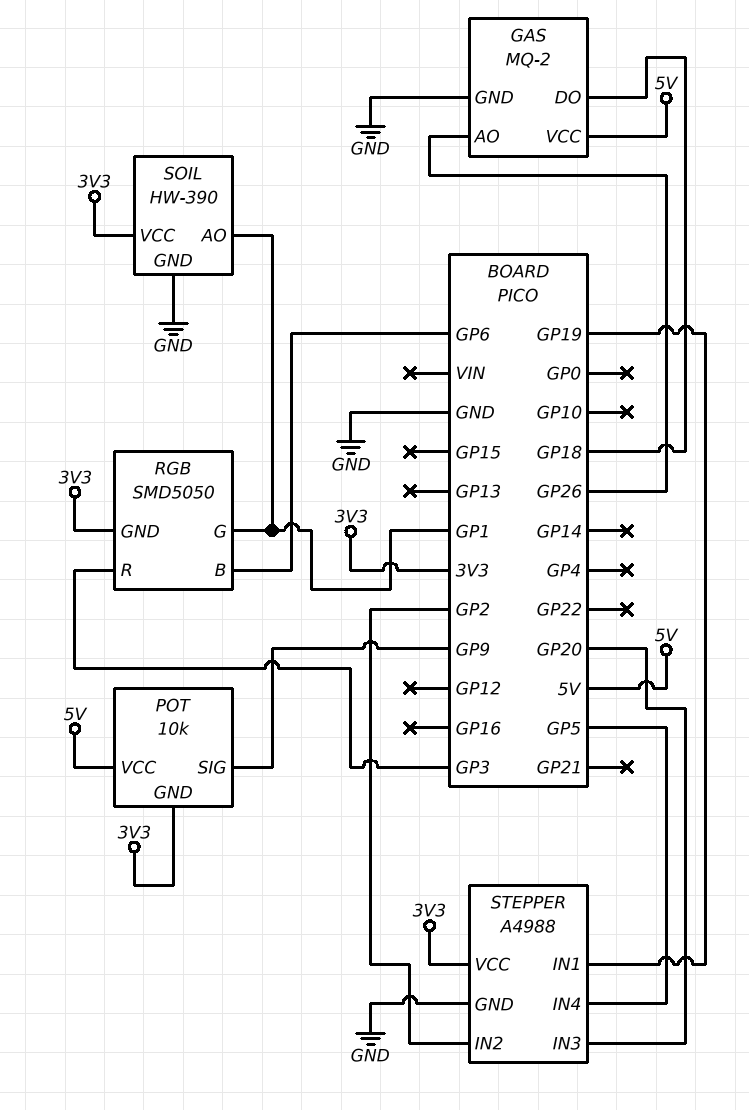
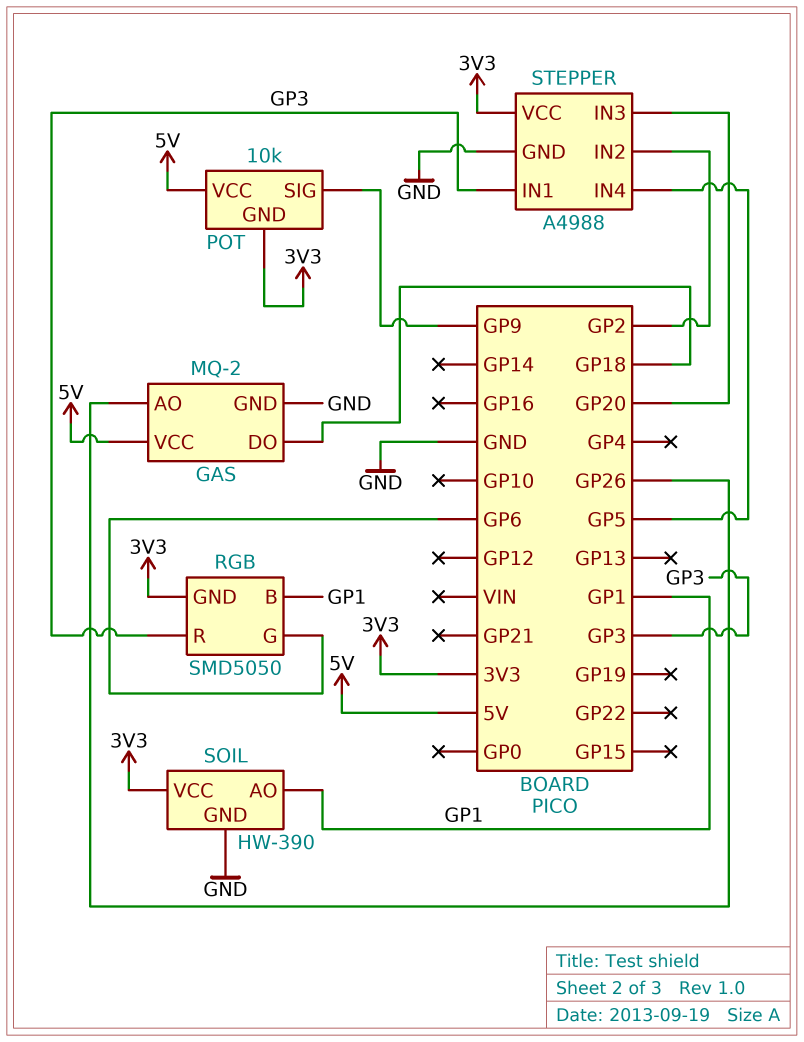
RGB pin B: GP6 -> GP1
RGB pin G: GP1 -> GP6
STEPPER pin IN1: GP19 -> GP3

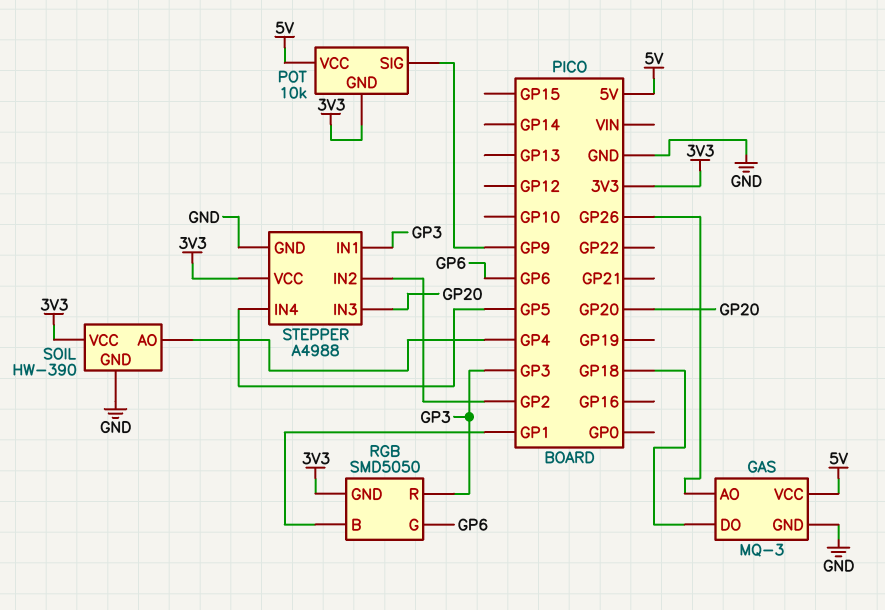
GAS: MQ-2 -> MQ-3
SOIL pin AO: GP1 -> GP4

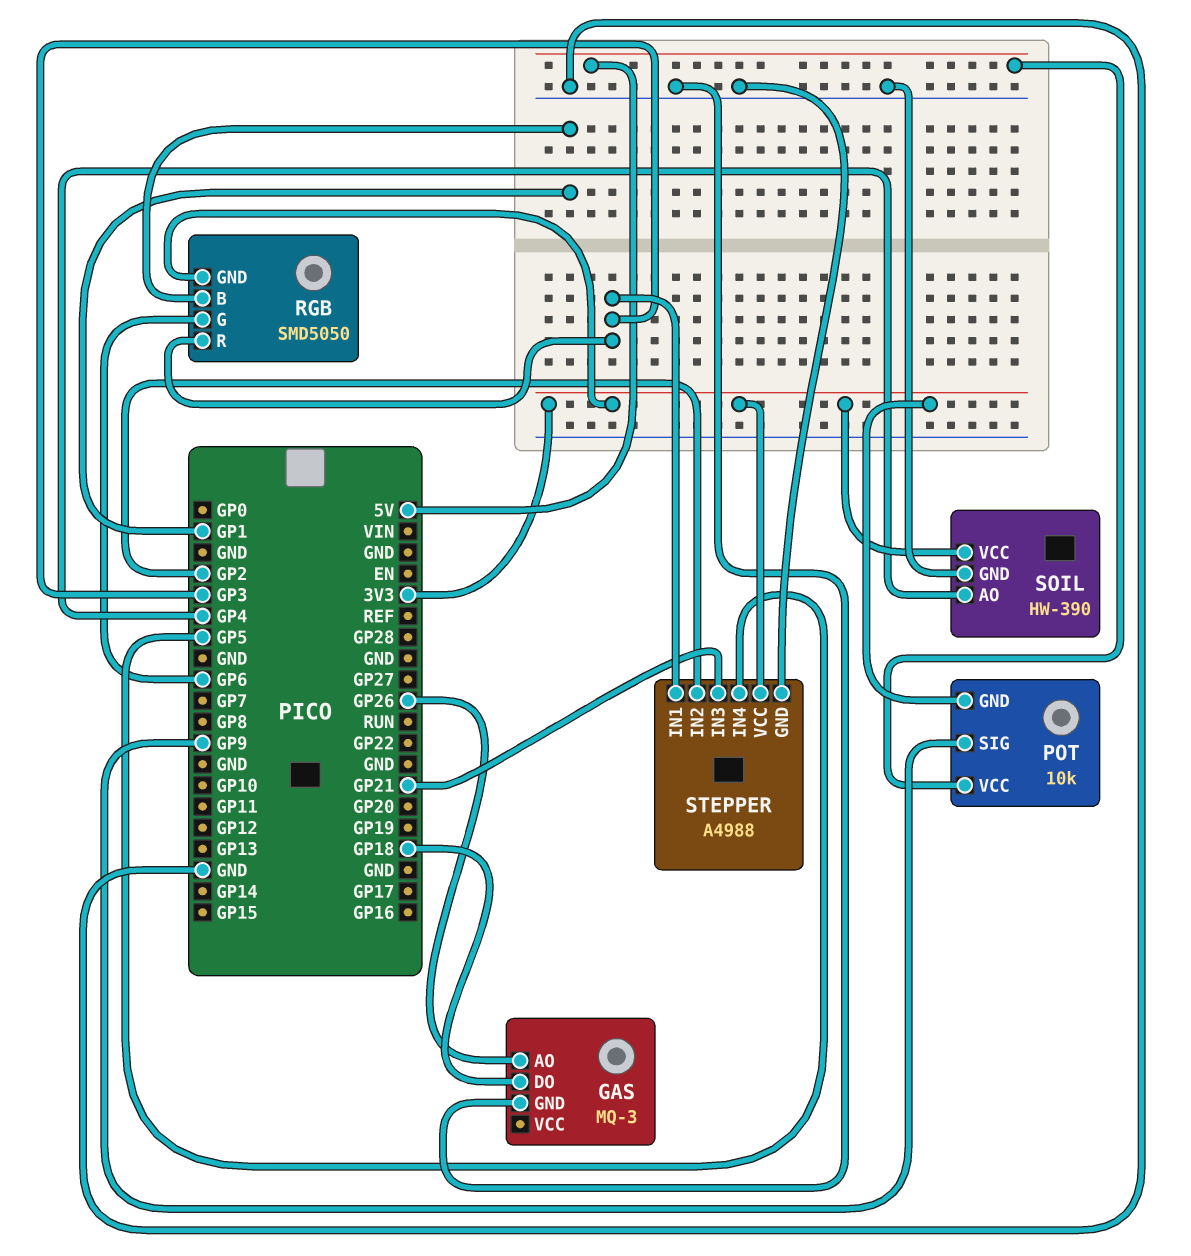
GAS pin VCC: 5V -> none
STEPPER pin IN3: GP20 -> GP21

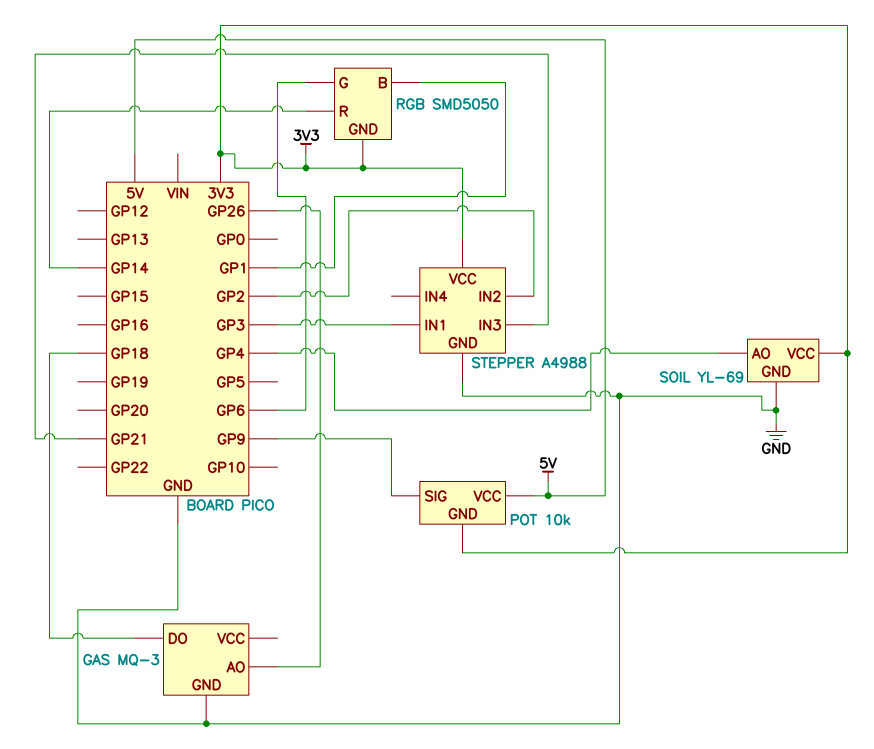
RGB pin R: GP3 -> GP14
SOIL: HW-390 -> YL-69
STEPPER pin IN4: GP5 -> none

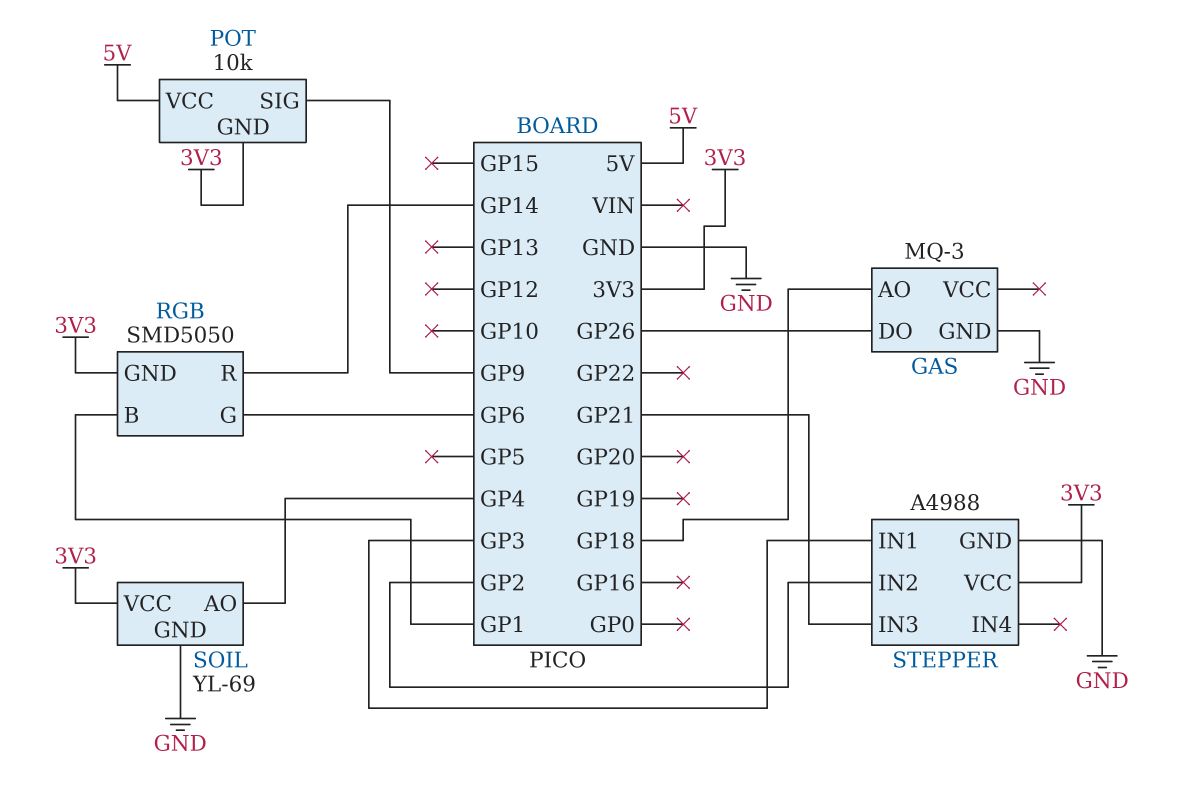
GAS pin AO: GP26 -> GP18
GAS pin DO: GP18 -> GP26

